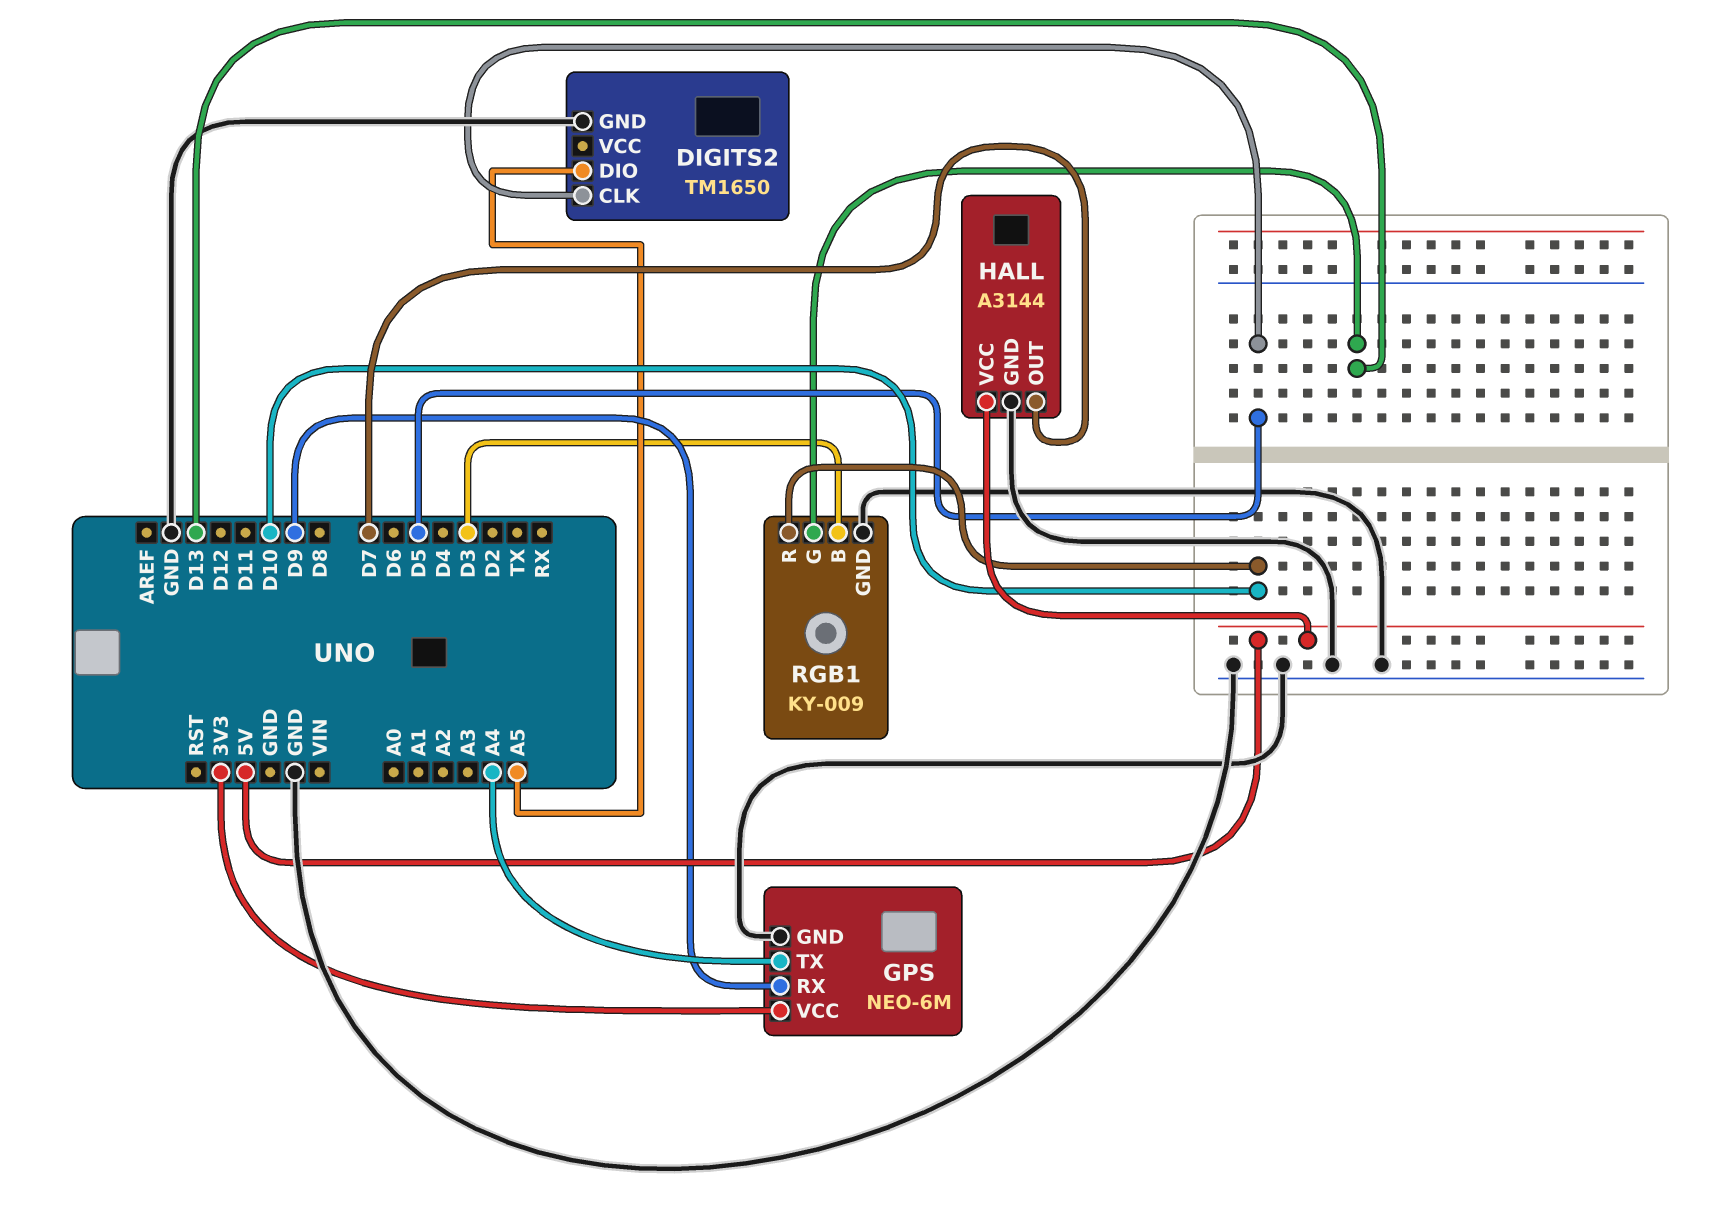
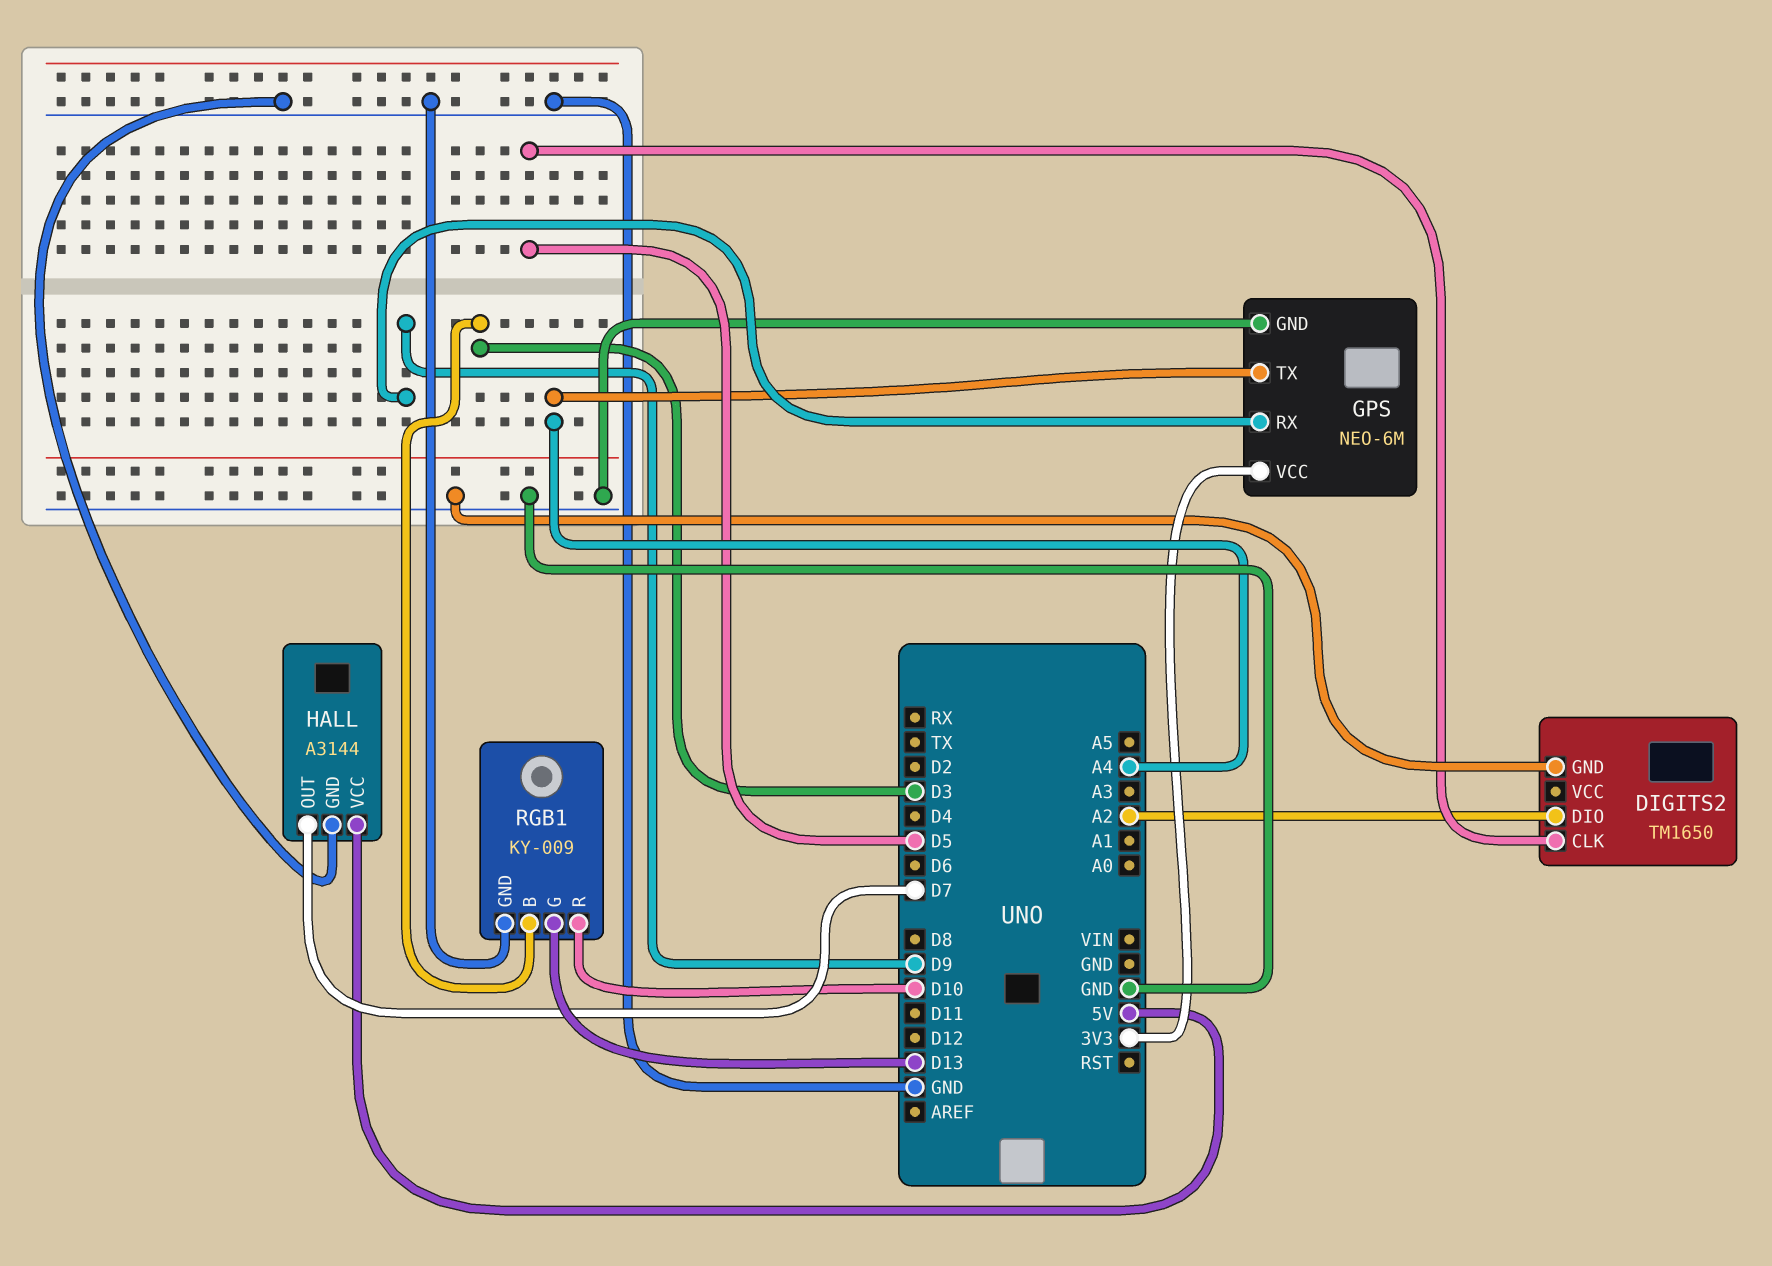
DIGITS2 pin DIO: A5 -> A2

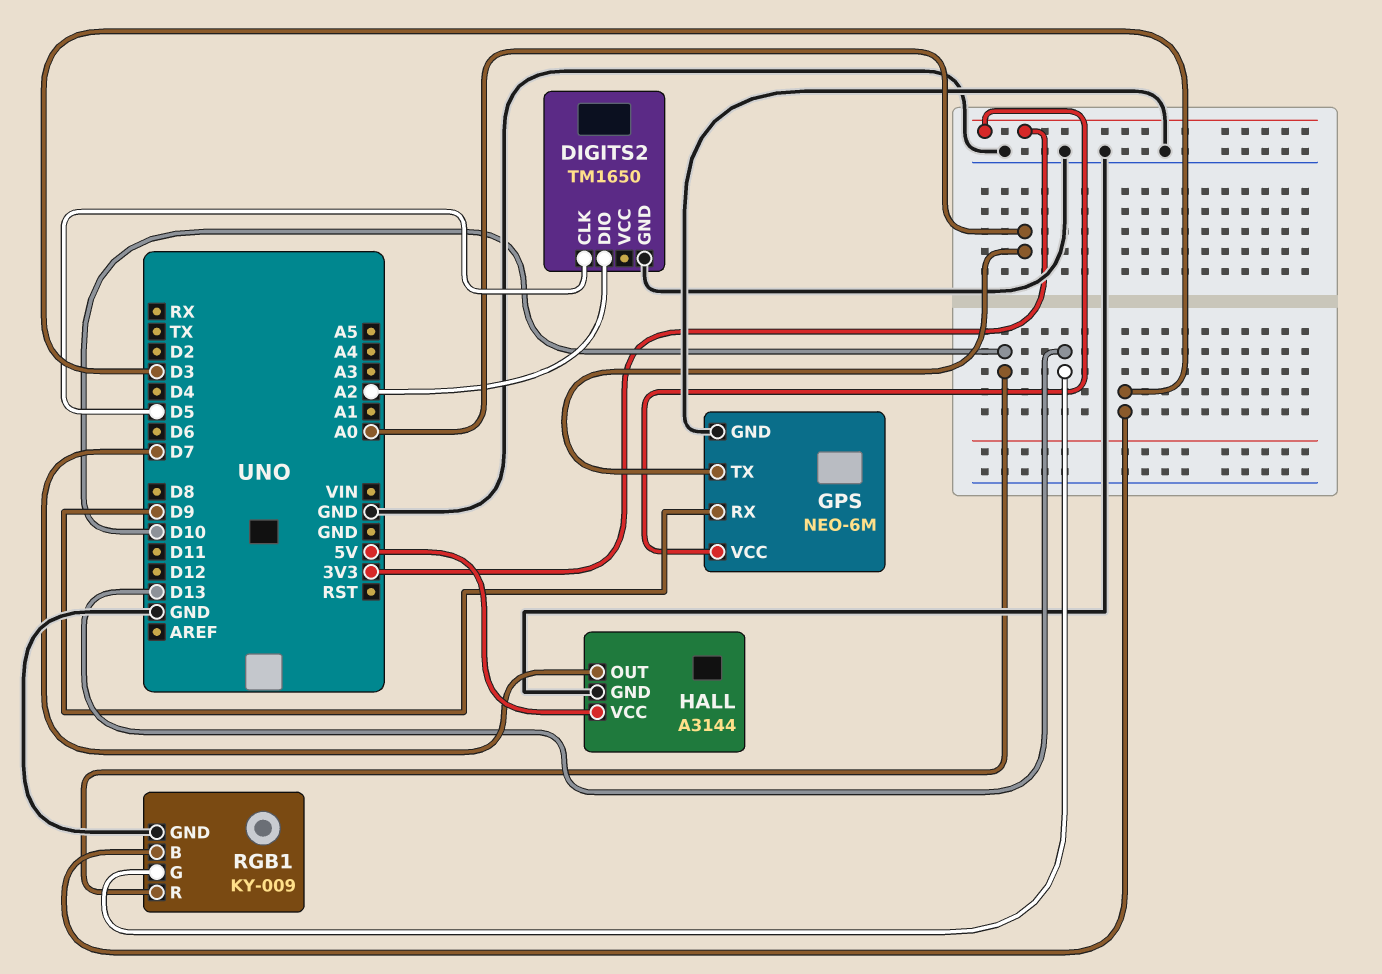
GPS pin TX: A4 -> A0

